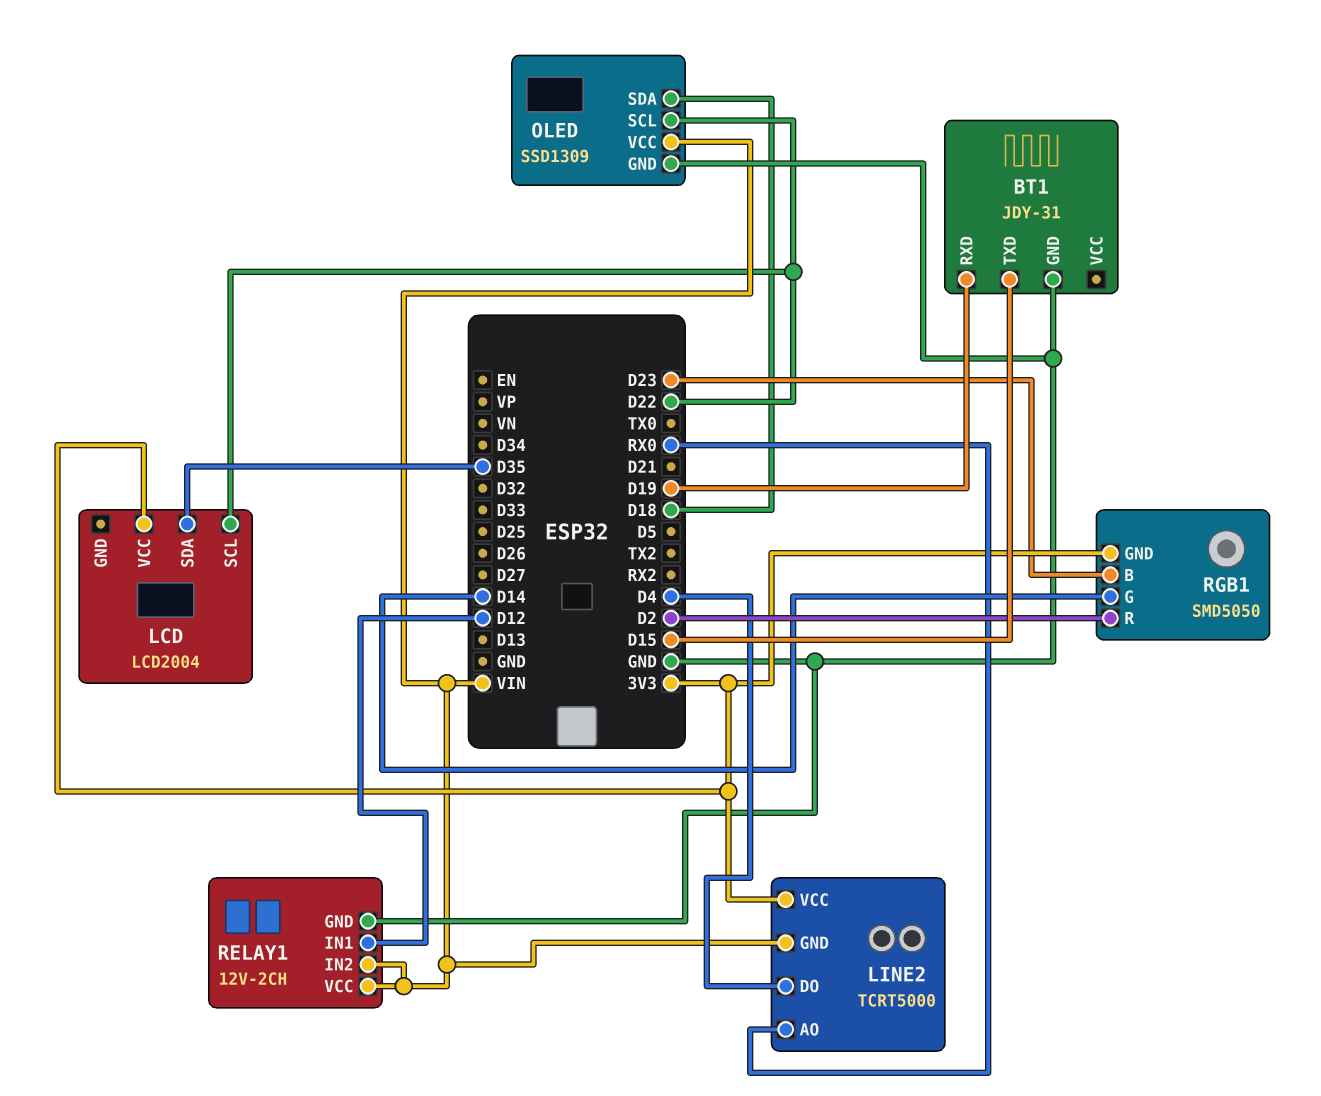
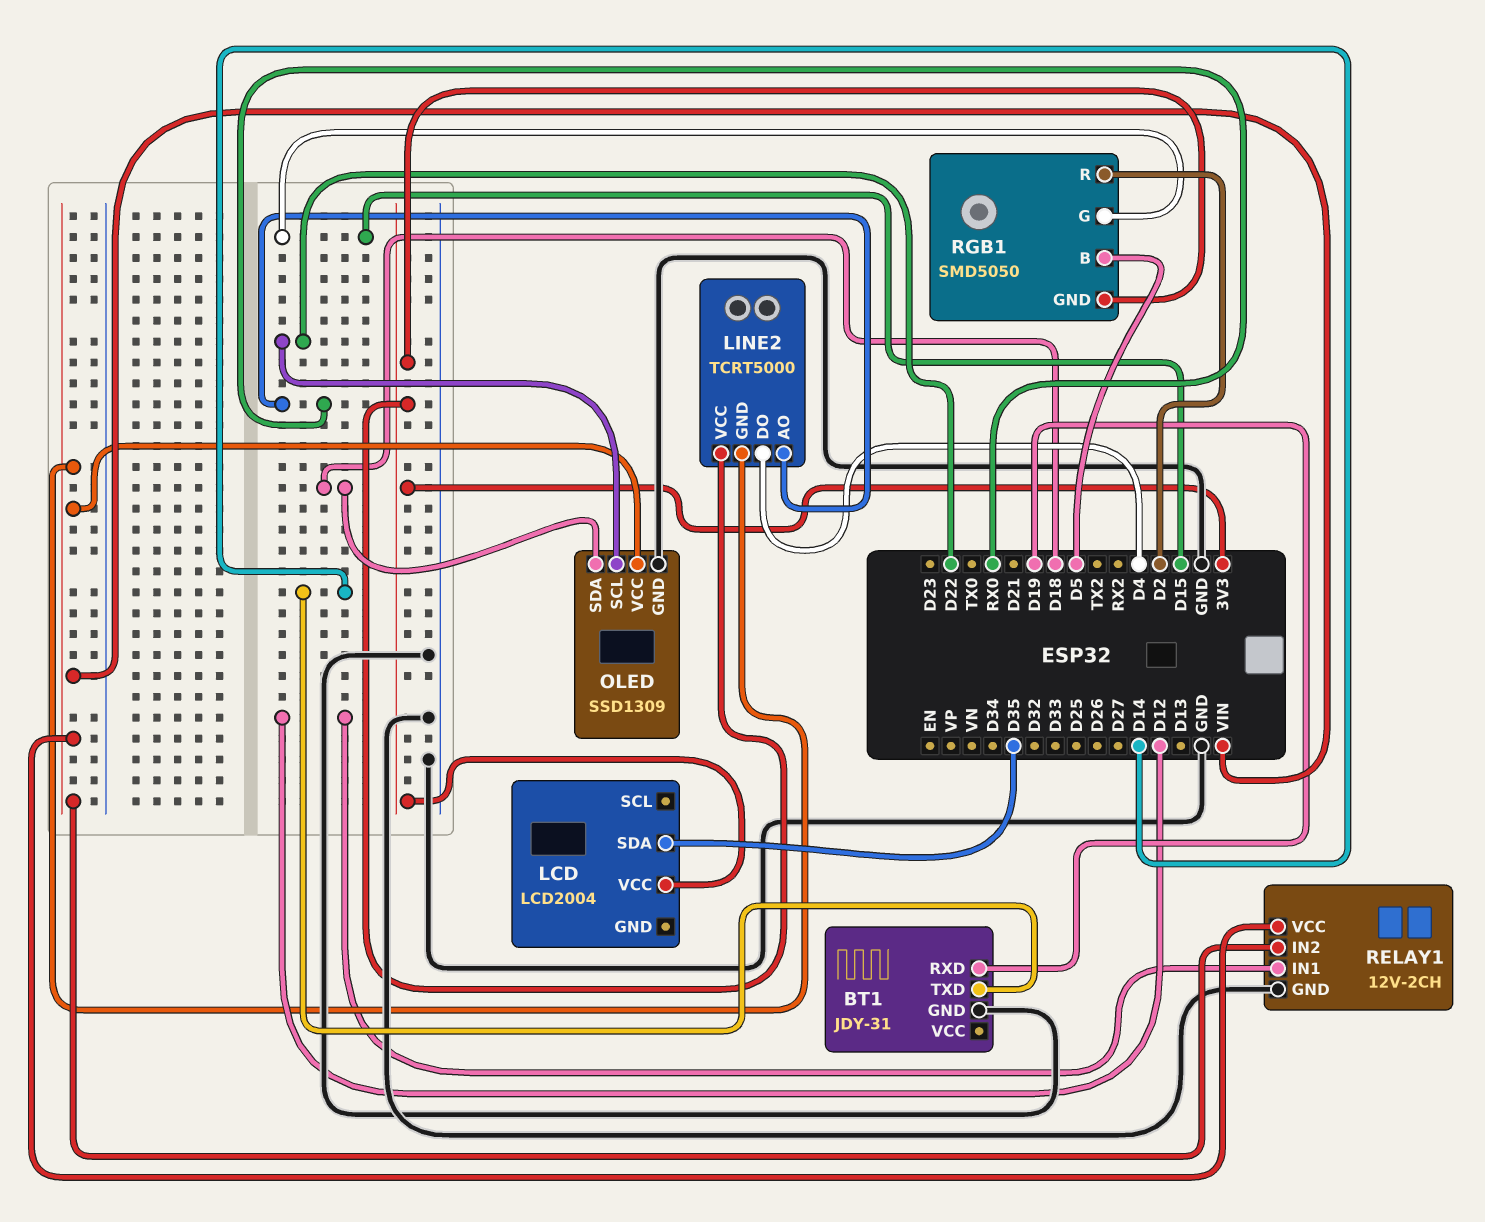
BT1 pin TXD: D15 -> D14
LCD pin SCL: D22 -> none
RGB1 pin B: D23 -> D5
RGB1 pin G: D14 -> D15

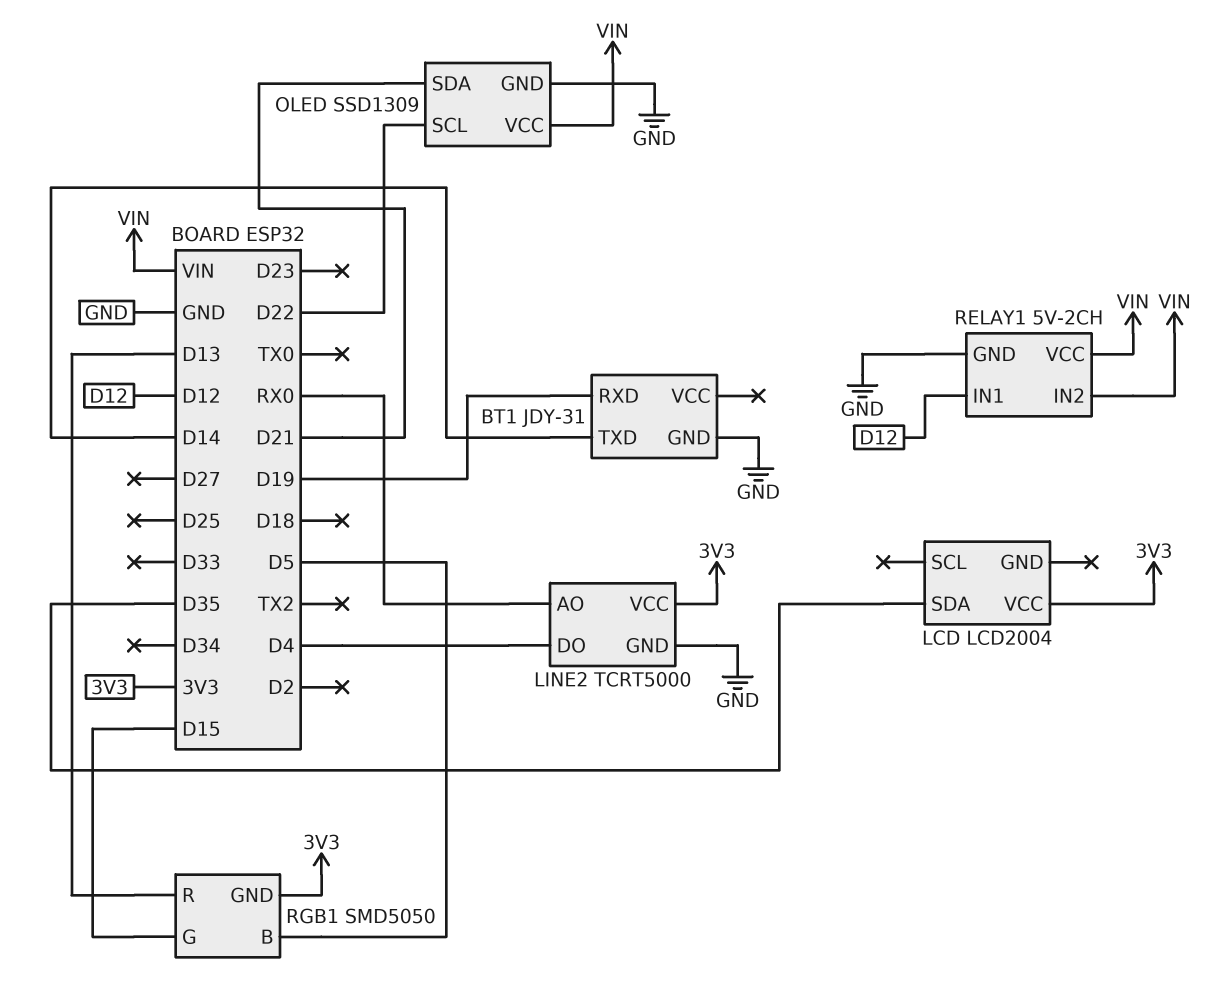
LINE2 pin GND: VIN -> GND
OLED pin SDA: D18 -> D21
RELAY1: 12V-2CH -> 5V-2CH
RGB1 pin R: D2 -> D13

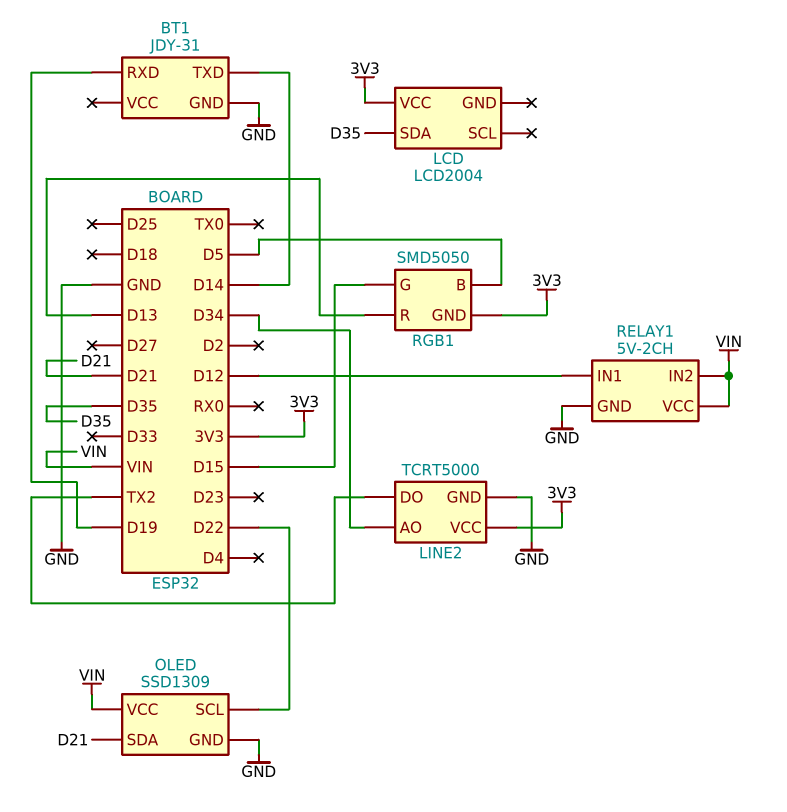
LINE2 pin AO: RX0 -> D34
LINE2 pin DO: D4 -> TX2

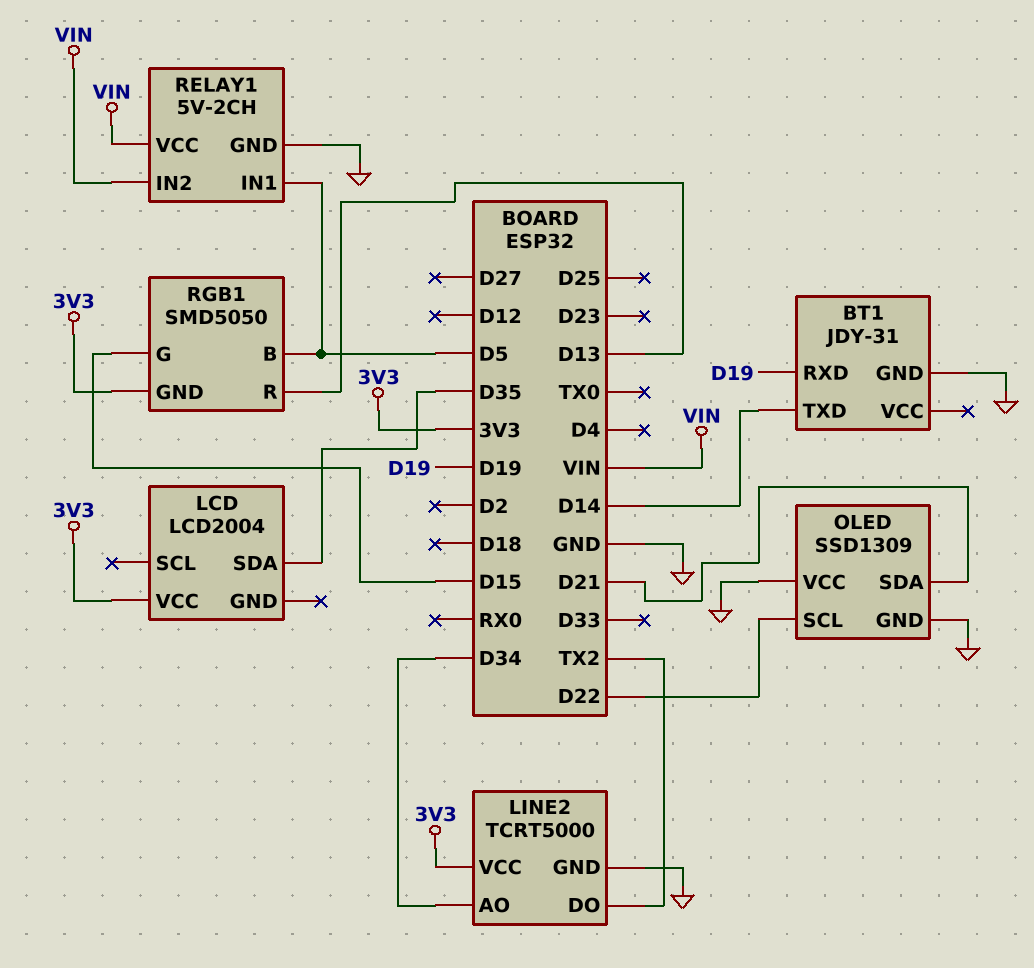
OLED pin VCC: VIN -> GND
RELAY1 pin IN1: D12 -> D5

